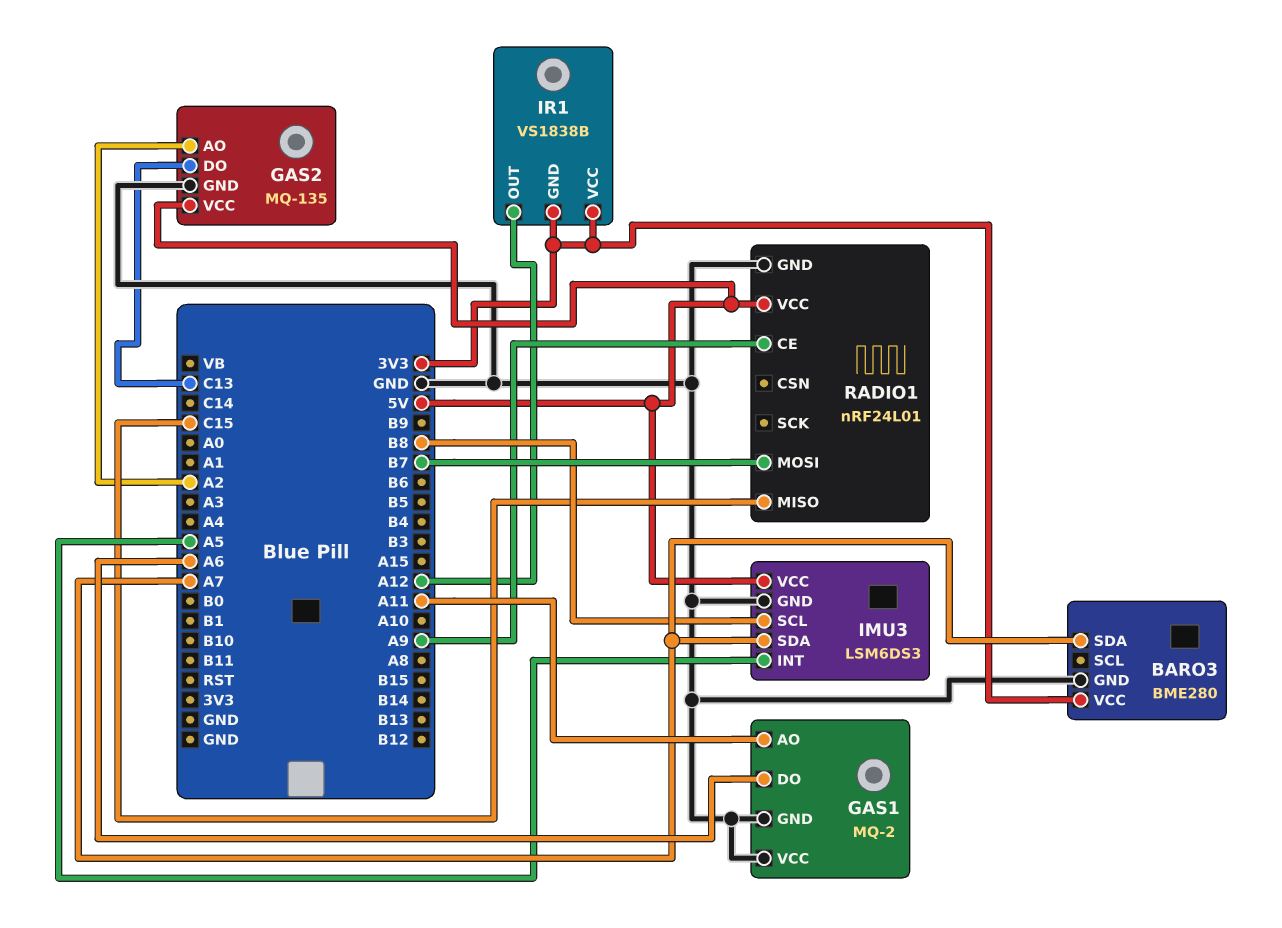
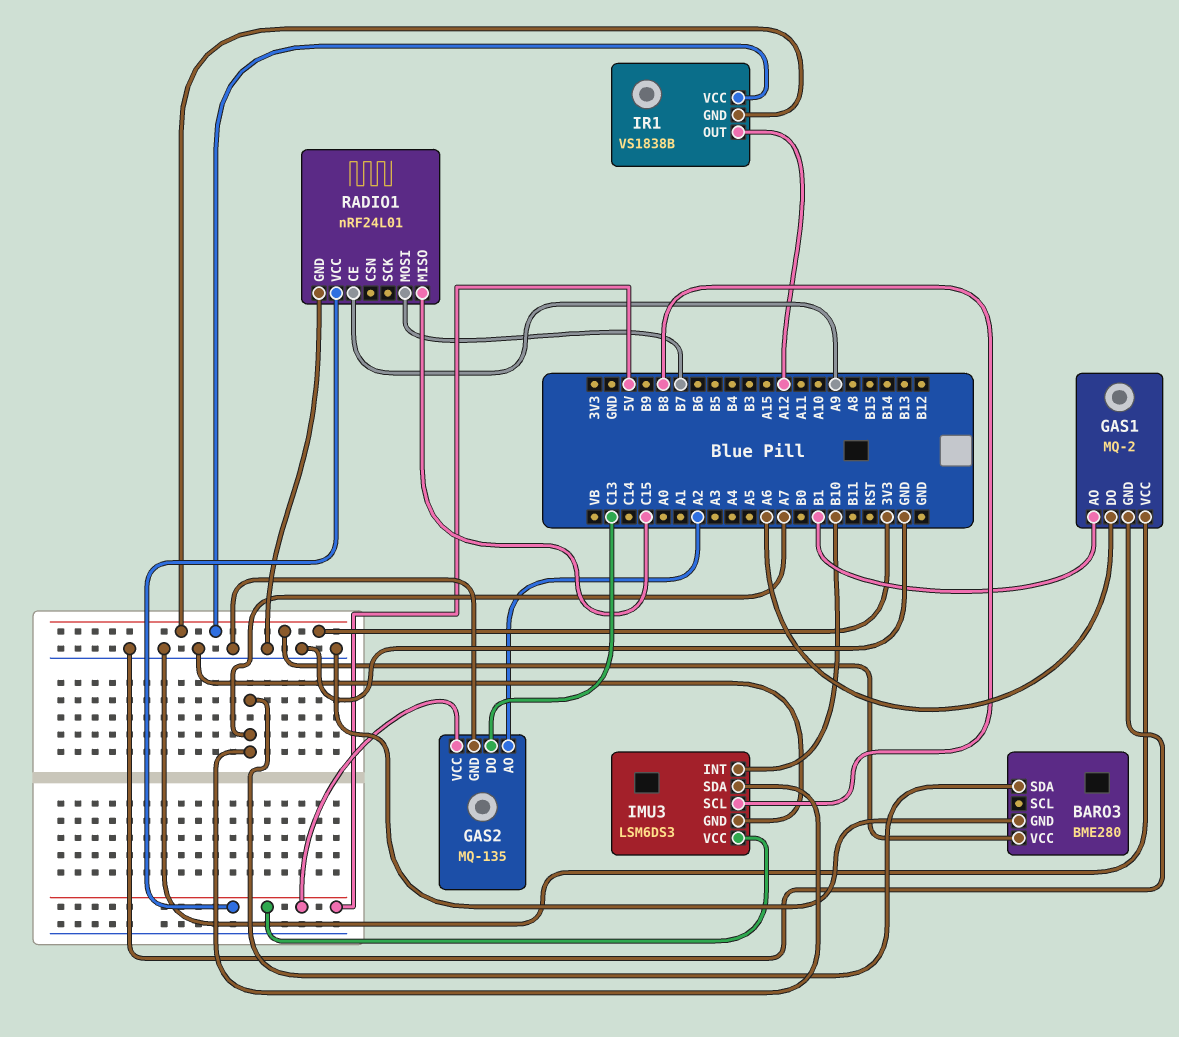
GAS1 pin AO: A11 -> B1
IMU3 pin INT: A5 -> B10

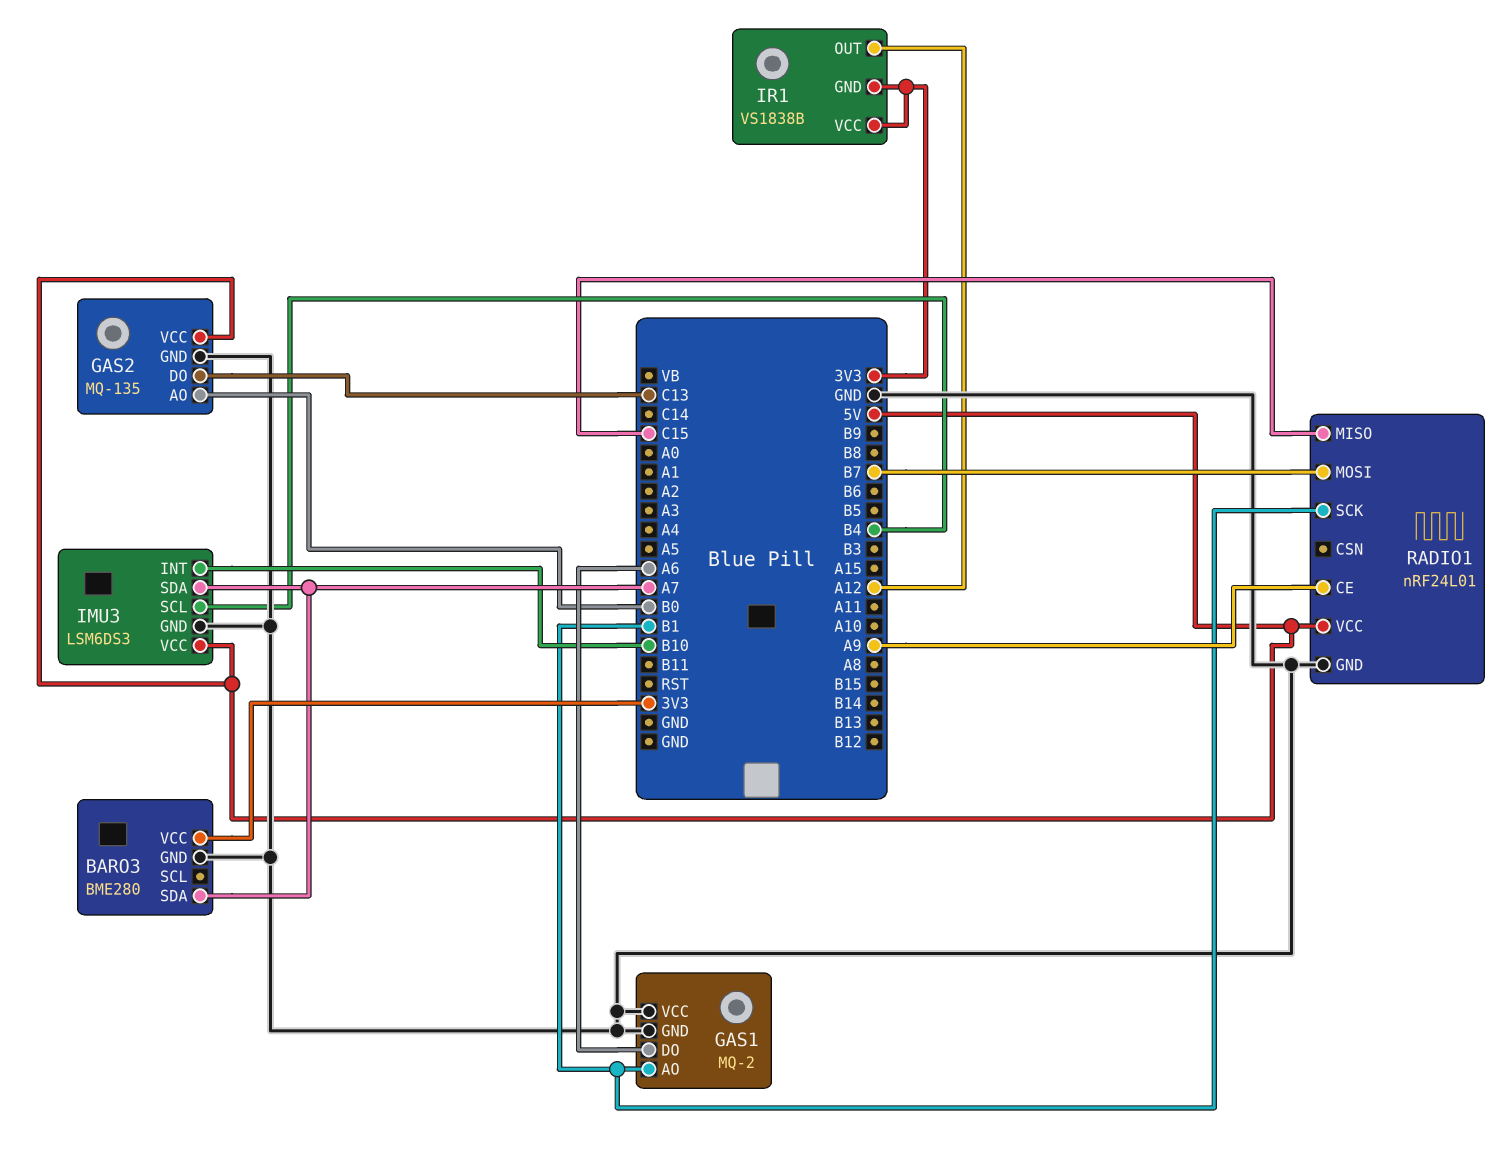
GAS2 pin AO: A2 -> B0
IMU3 pin SCL: B8 -> B4
RADIO1 pin SCK: none -> B1

